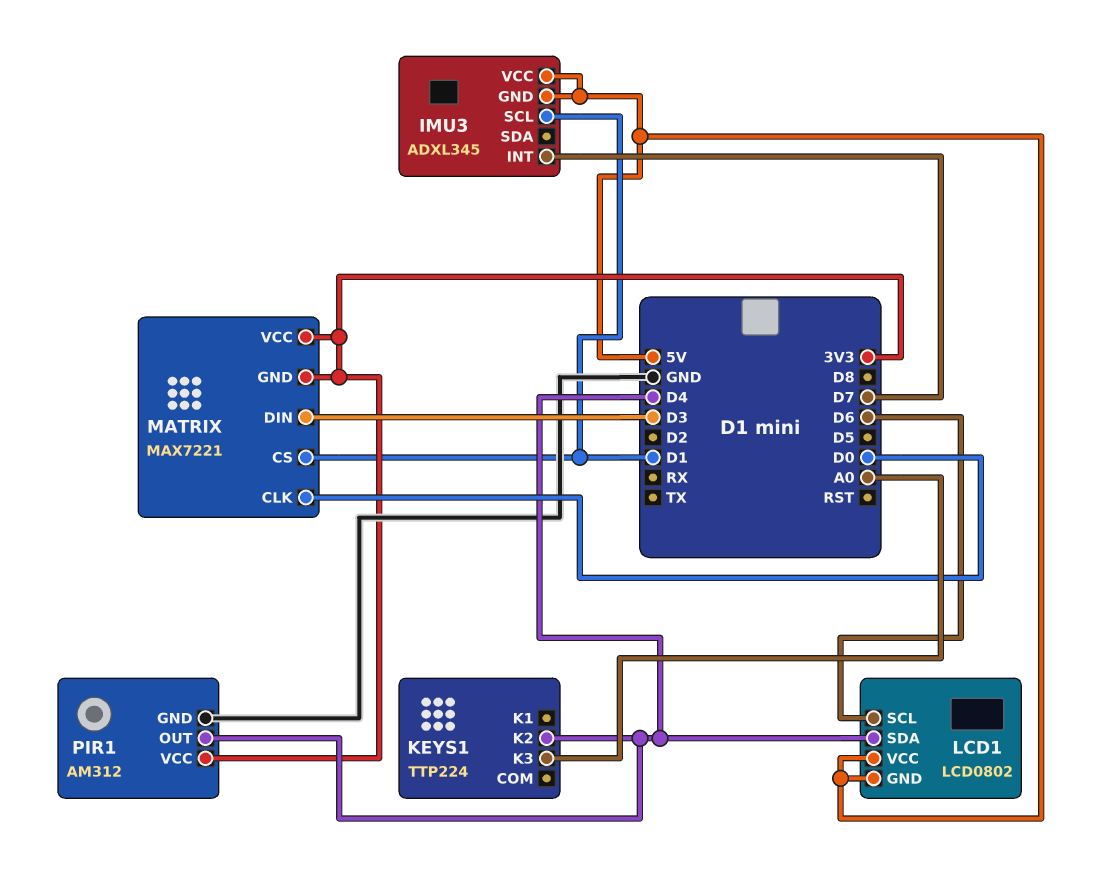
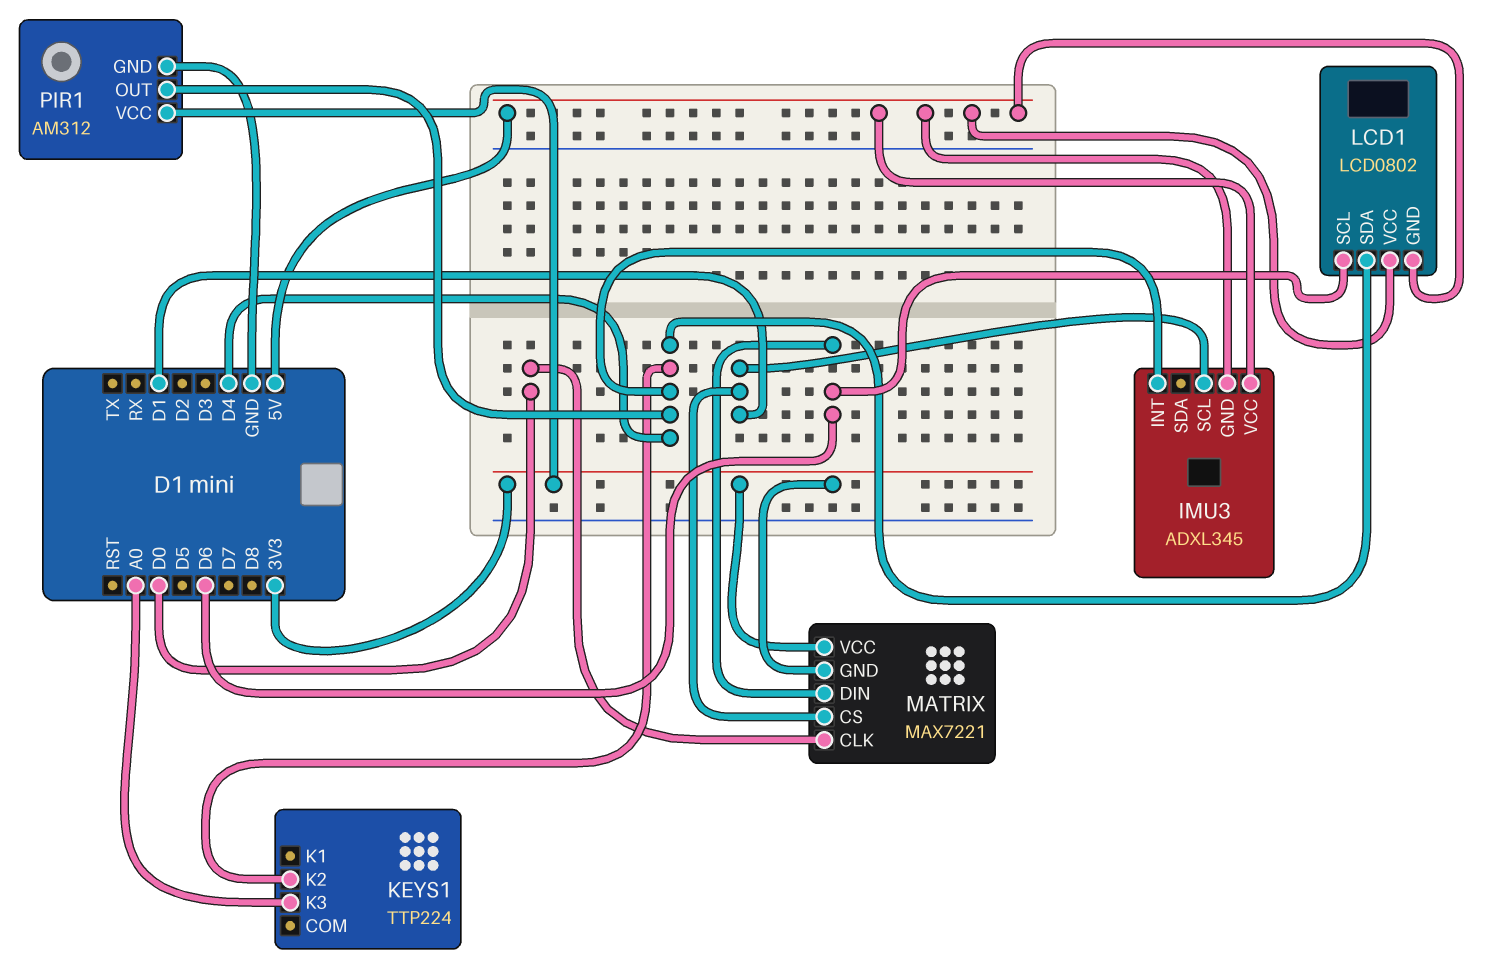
IMU3 pin INT: D7 -> D4
MATRIX pin DIN: D3 -> D6

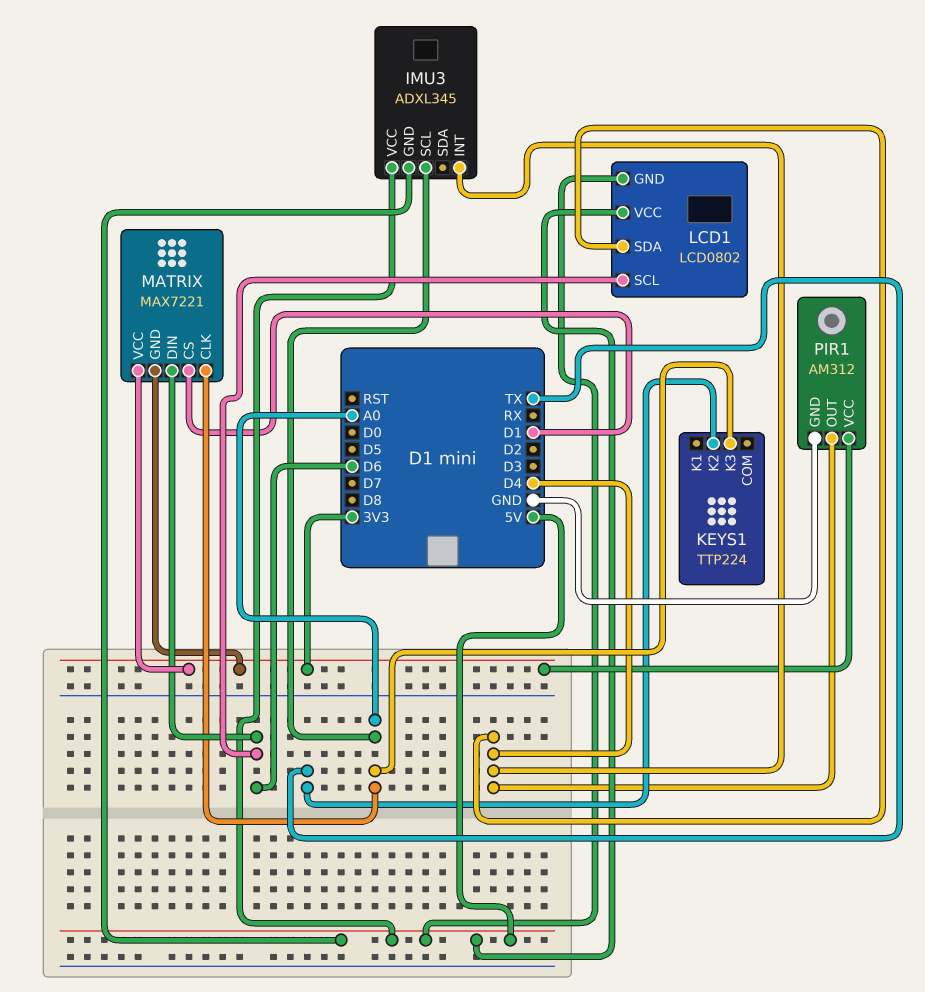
IMU3 pin SCL: D1 -> A0
KEYS1 pin K2: D4 -> TX
MATRIX pin CLK: D0 -> A0

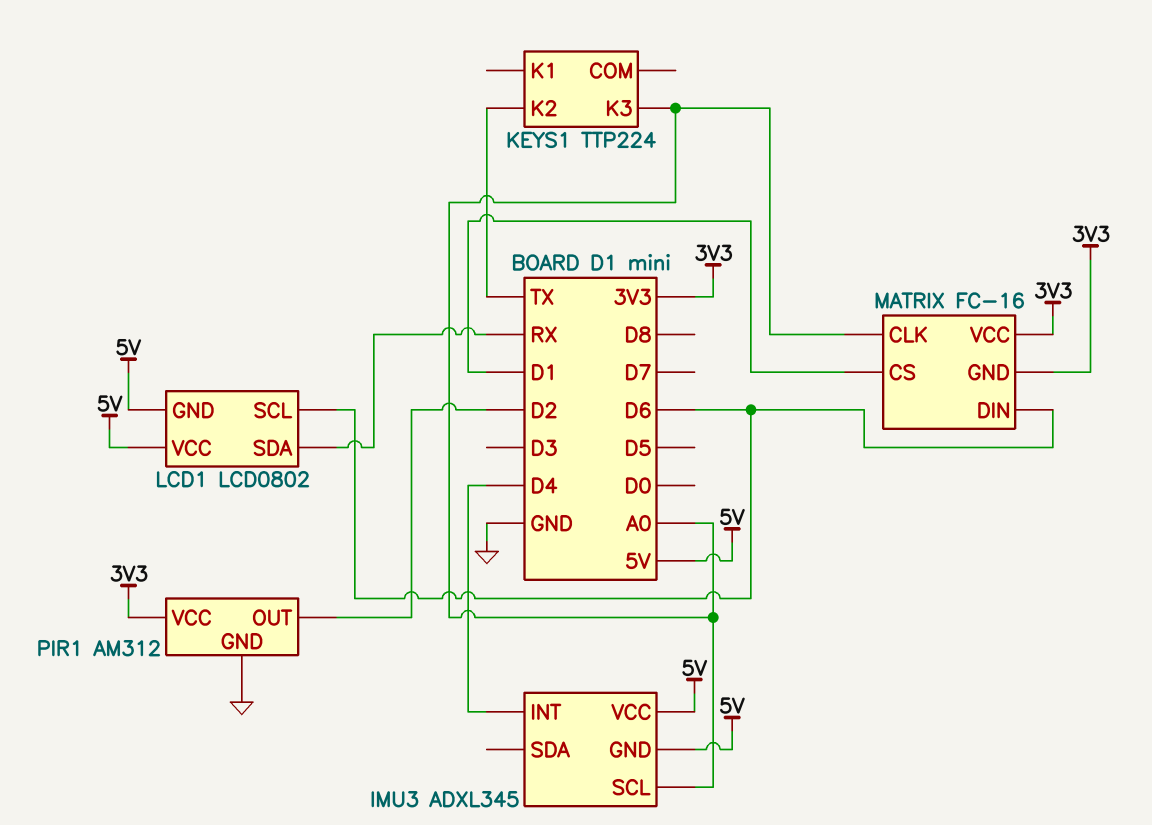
LCD1 pin SDA: D4 -> RX
MATRIX: MAX7221 -> FC-16
PIR1 pin OUT: D4 -> D2

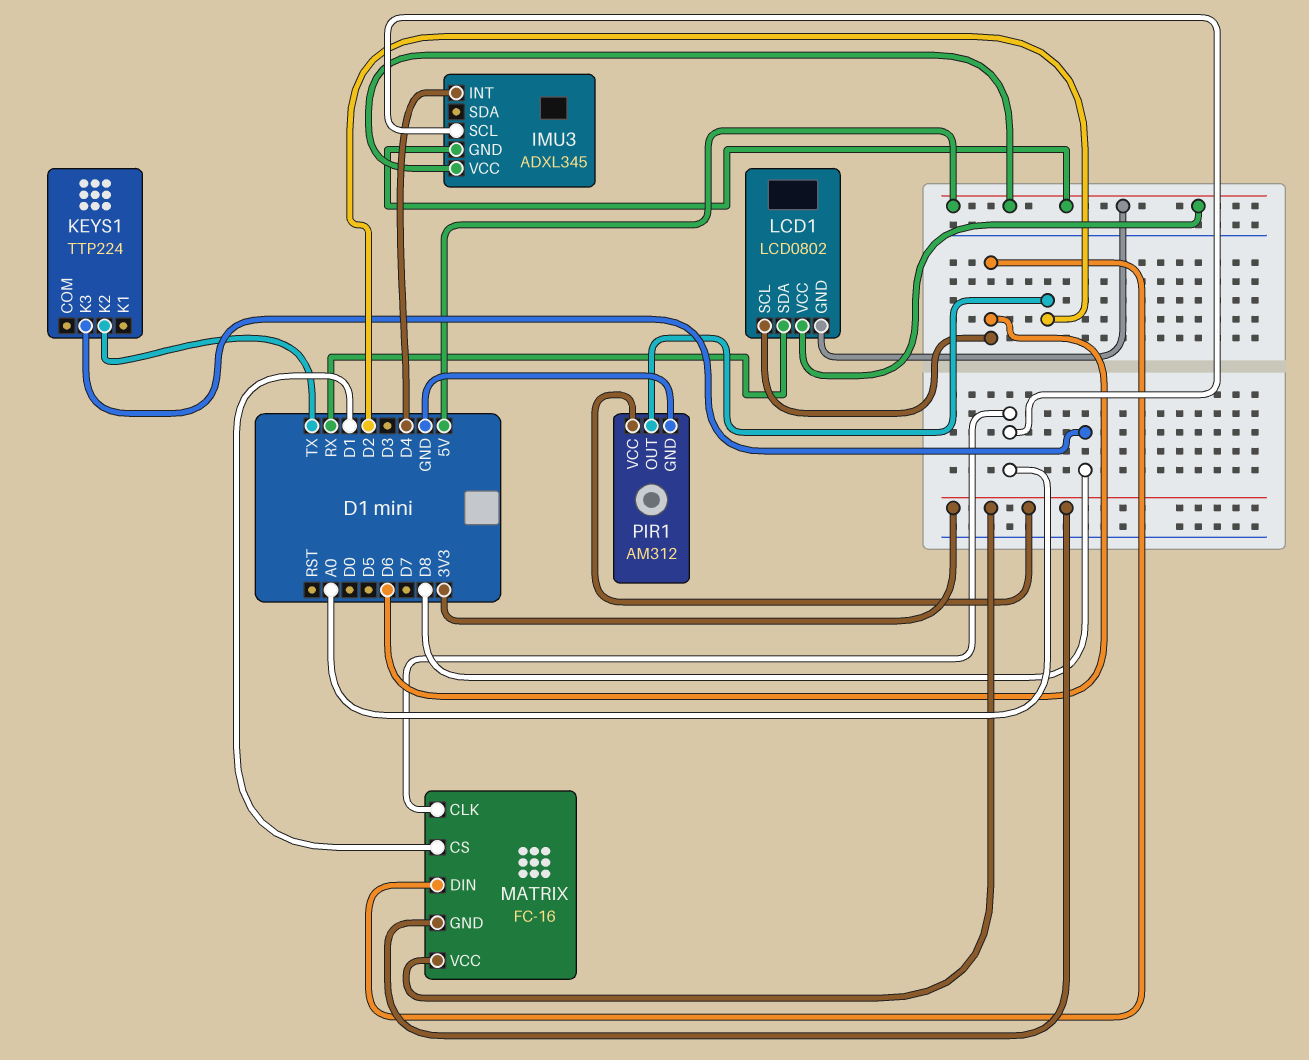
KEYS1 pin K3: A0 -> D8

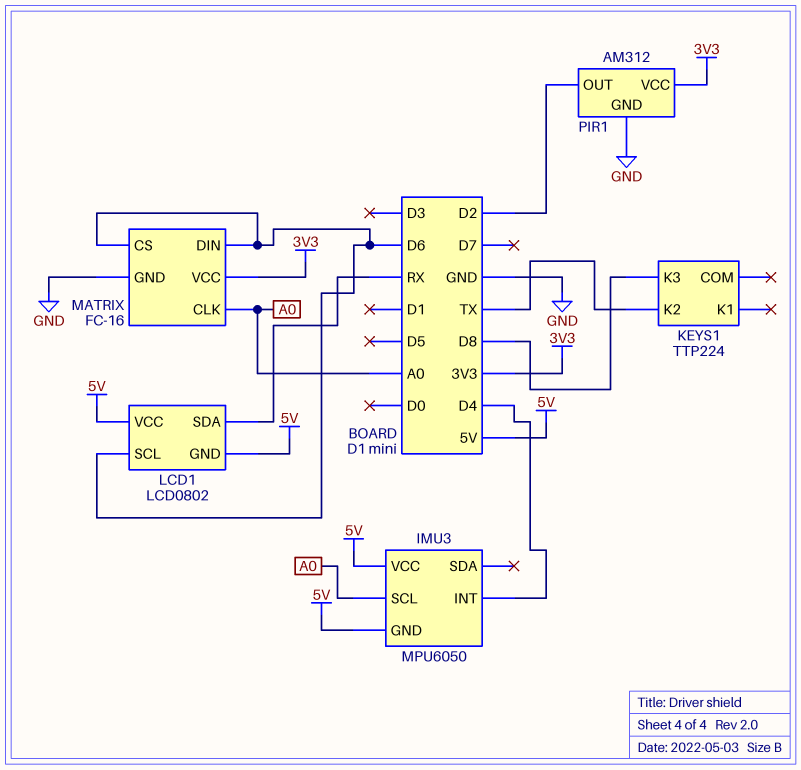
IMU3: ADXL345 -> MPU6050
MATRIX pin CS: D1 -> D6
MATRIX pin GND: 3V3 -> GND

